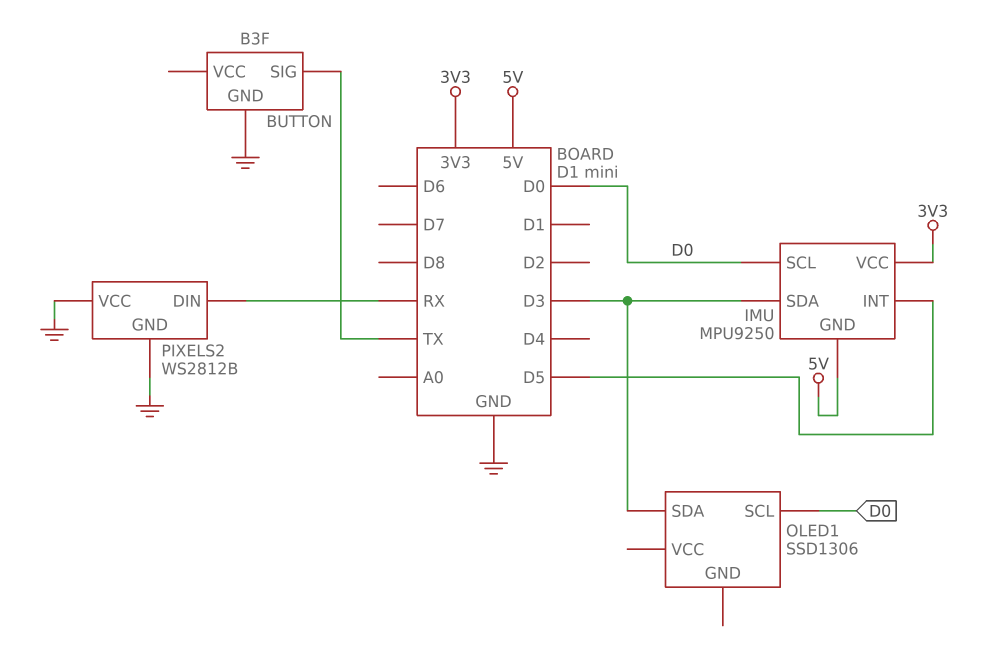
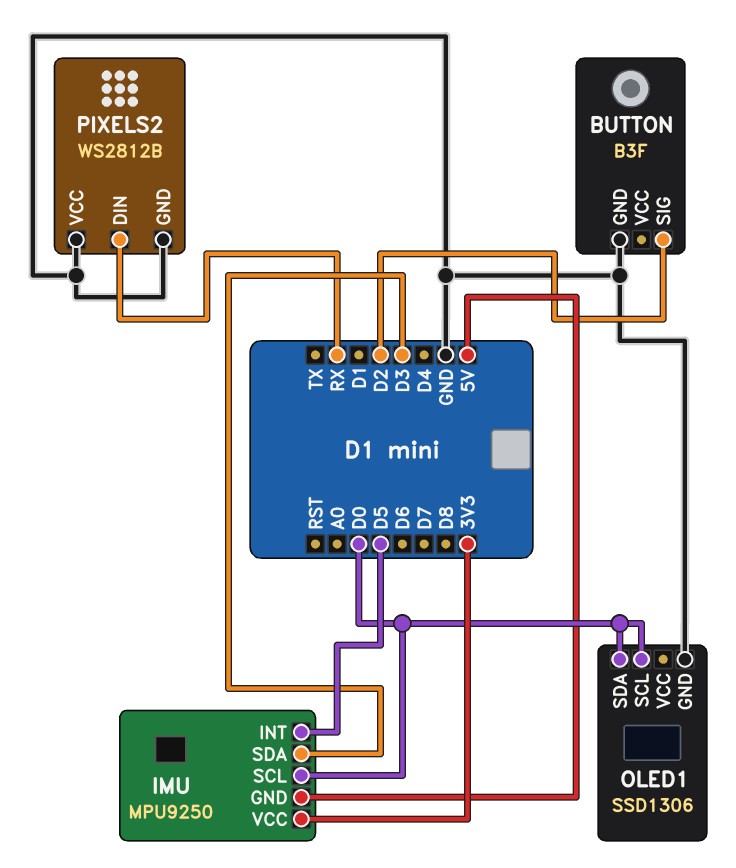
BUTTON pin SIG: TX -> D2
OLED1 pin GND: none -> GND
OLED1 pin SDA: D3 -> D0

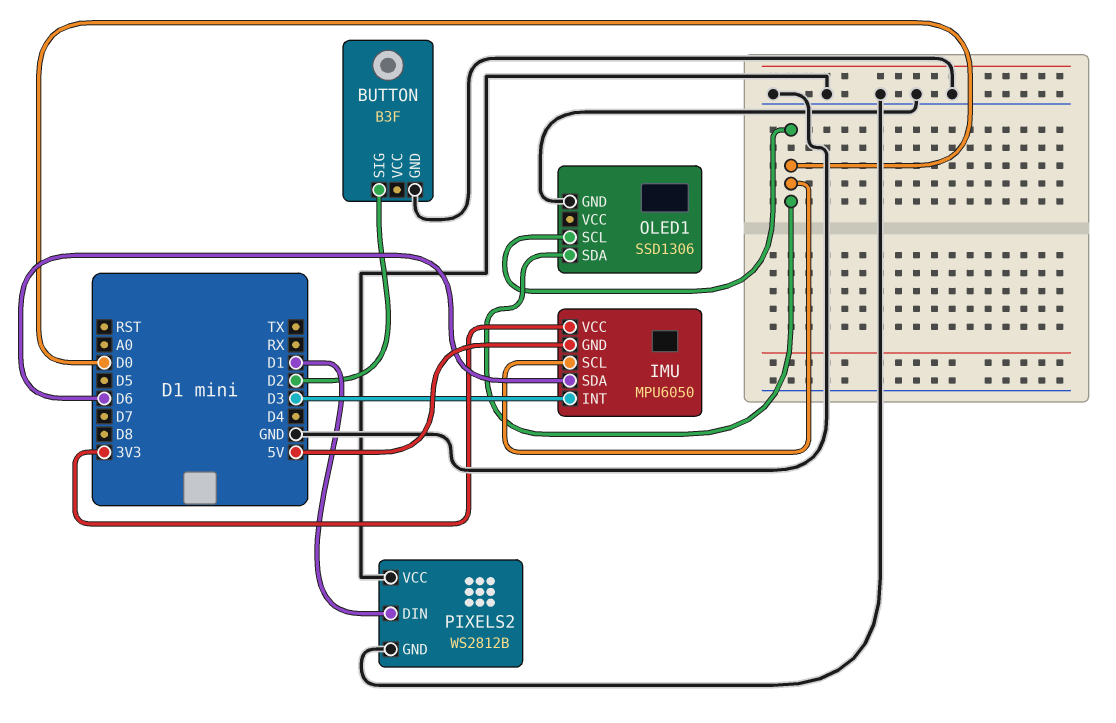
IMU: MPU9250 -> MPU6050
IMU pin INT: D5 -> D3
IMU pin SDA: D3 -> D6
PIXELS2 pin DIN: RX -> D1

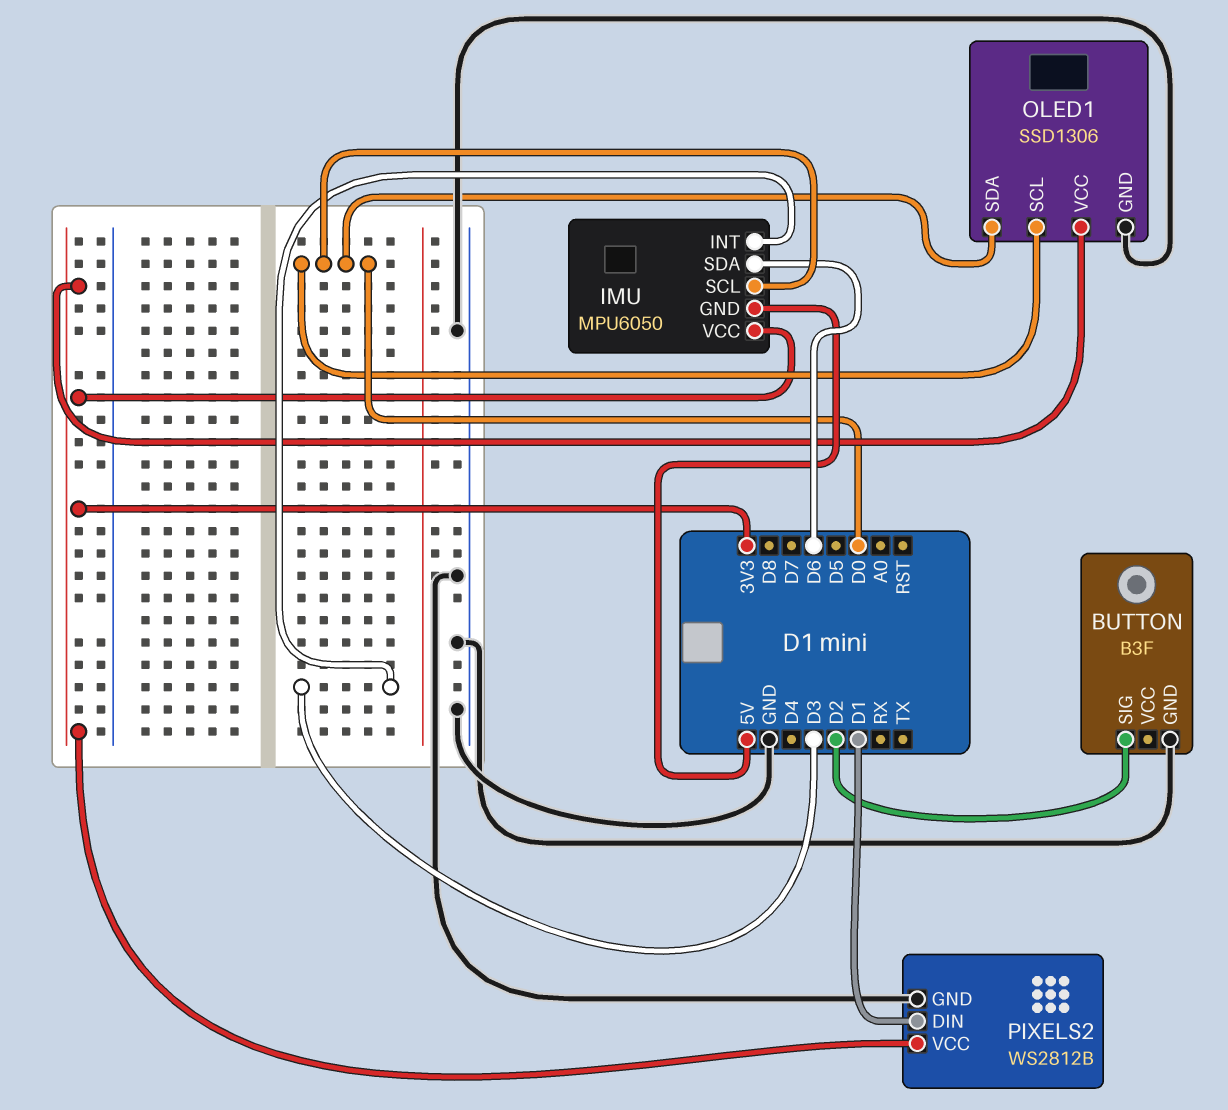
OLED1 pin VCC: none -> 3V3
PIXELS2 pin VCC: GND -> 3V3

